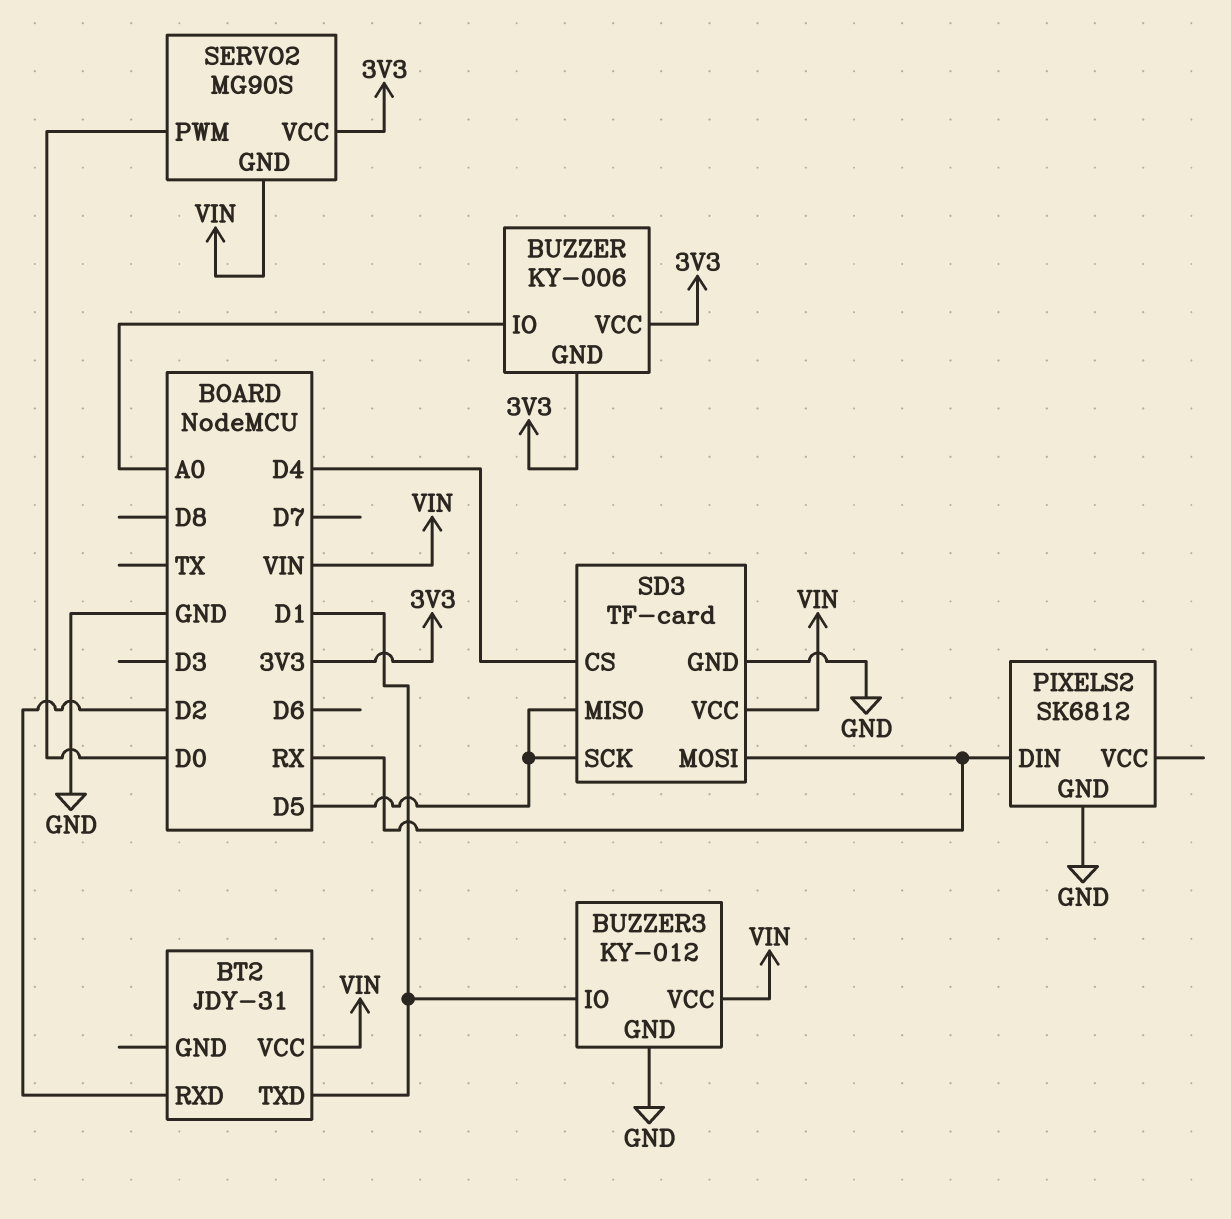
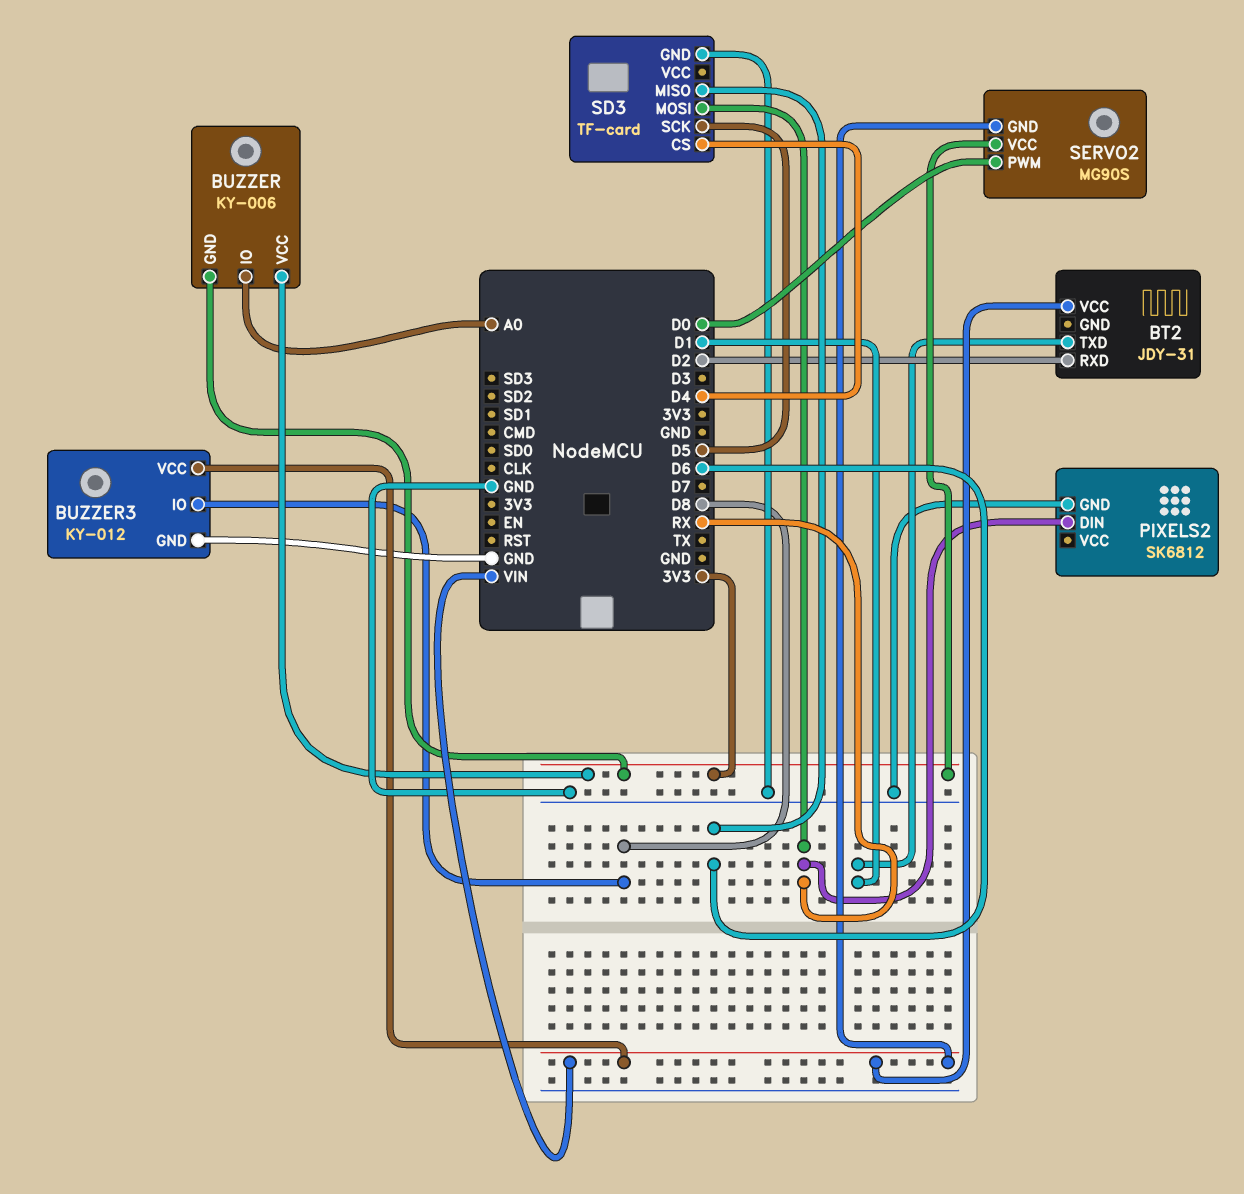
BUZZER3 pin IO: D1 -> D8
SD3 pin MISO: D5 -> D6
SD3 pin VCC: VIN -> none

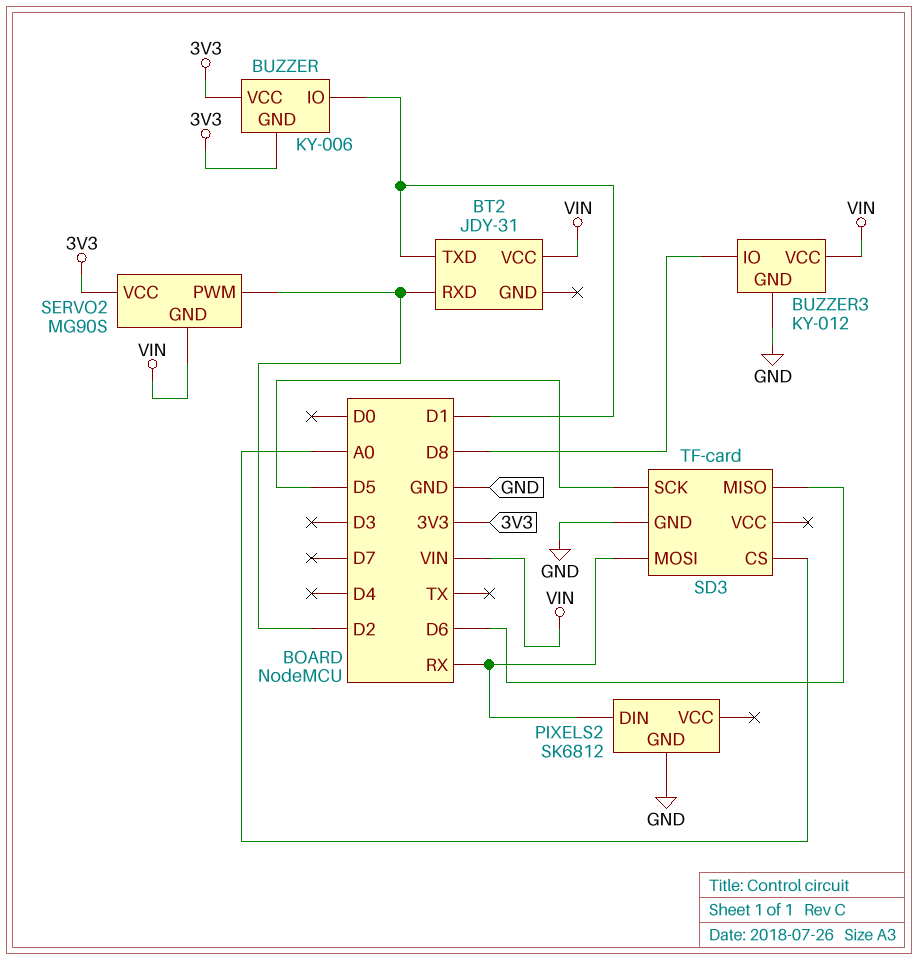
BUZZER pin IO: A0 -> D1
SD3 pin CS: D4 -> A0
SERVO2 pin PWM: D0 -> D2

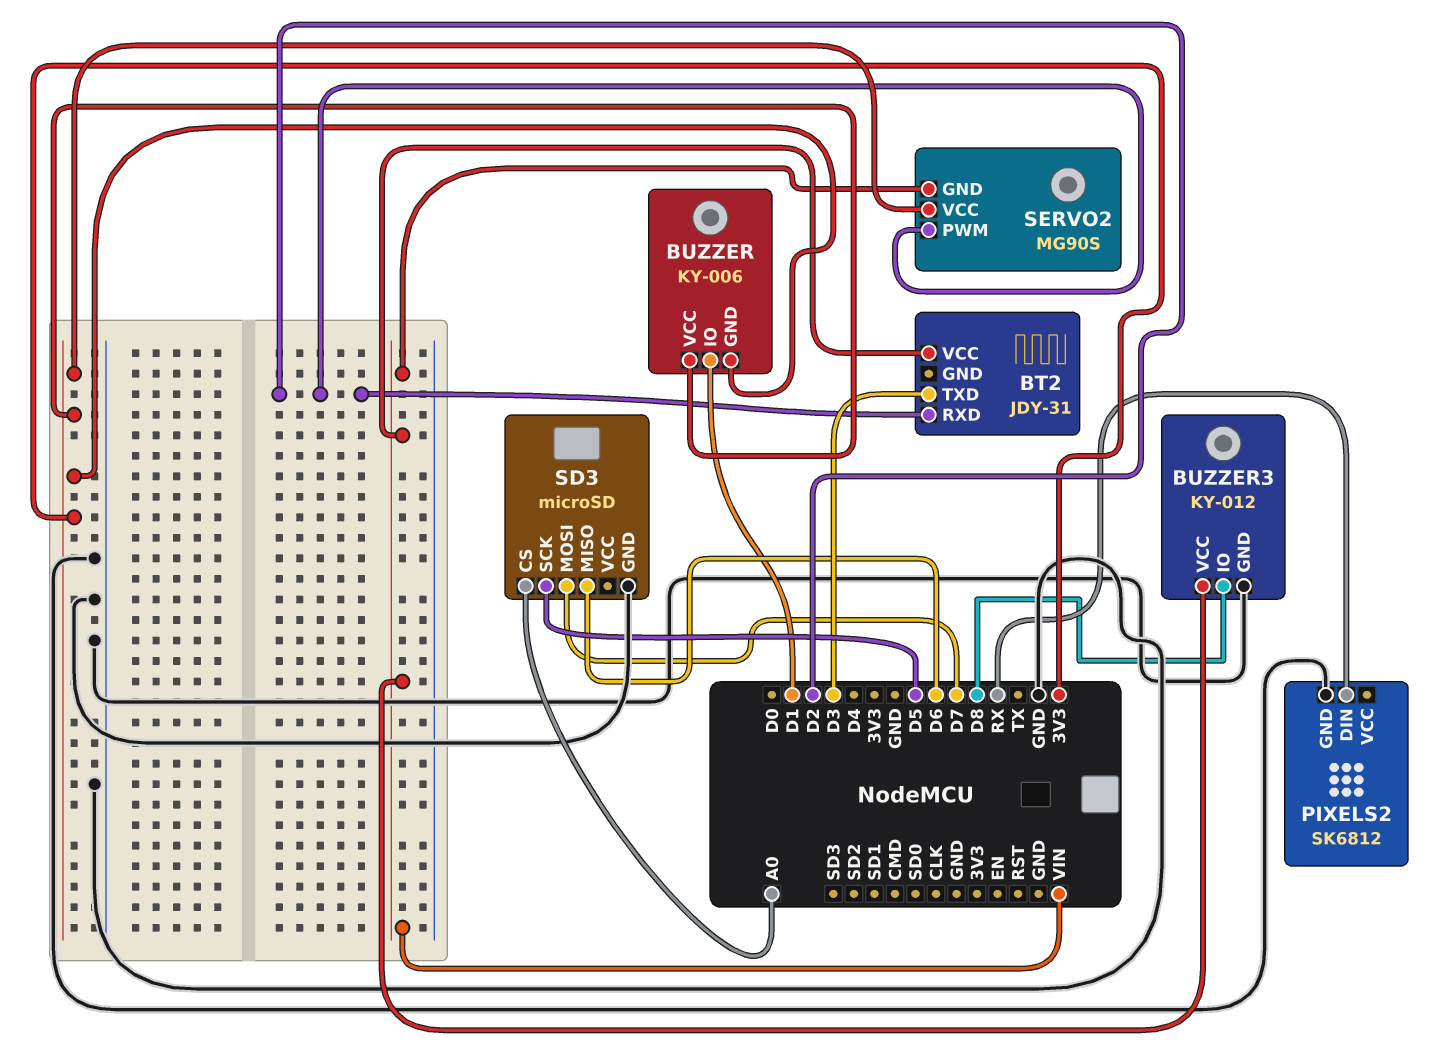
BT2 pin TXD: D1 -> D3
SD3: TF-card -> microSD
SD3 pin MOSI: RX -> D7

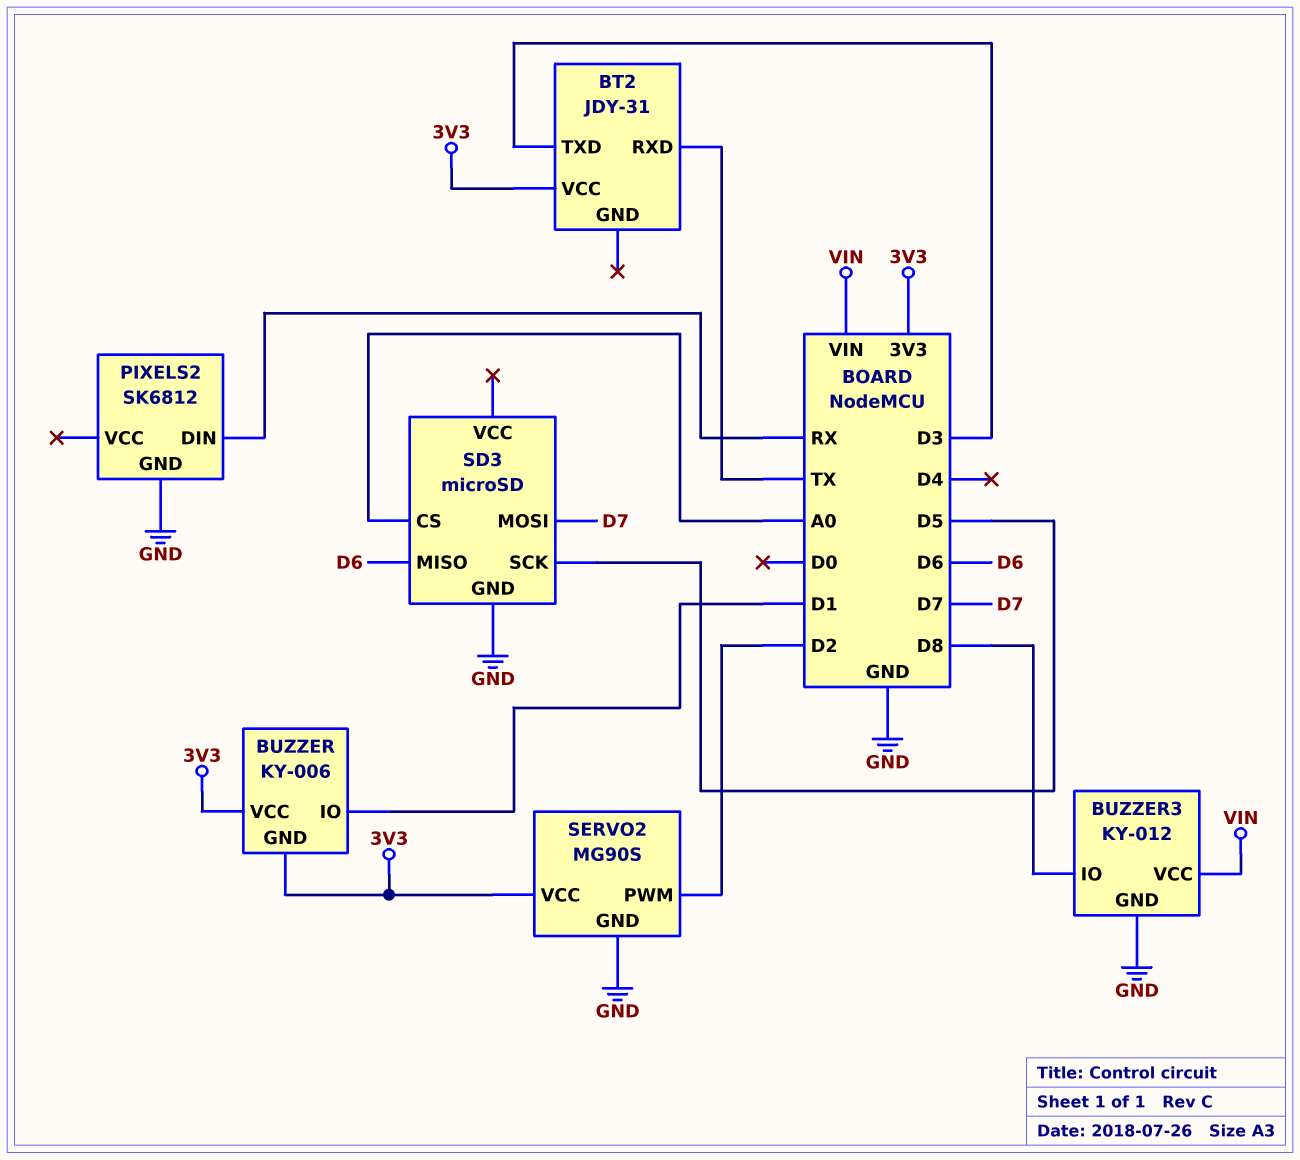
BT2 pin RXD: D2 -> TX
BT2 pin VCC: VIN -> 3V3
SERVO2 pin GND: VIN -> GND

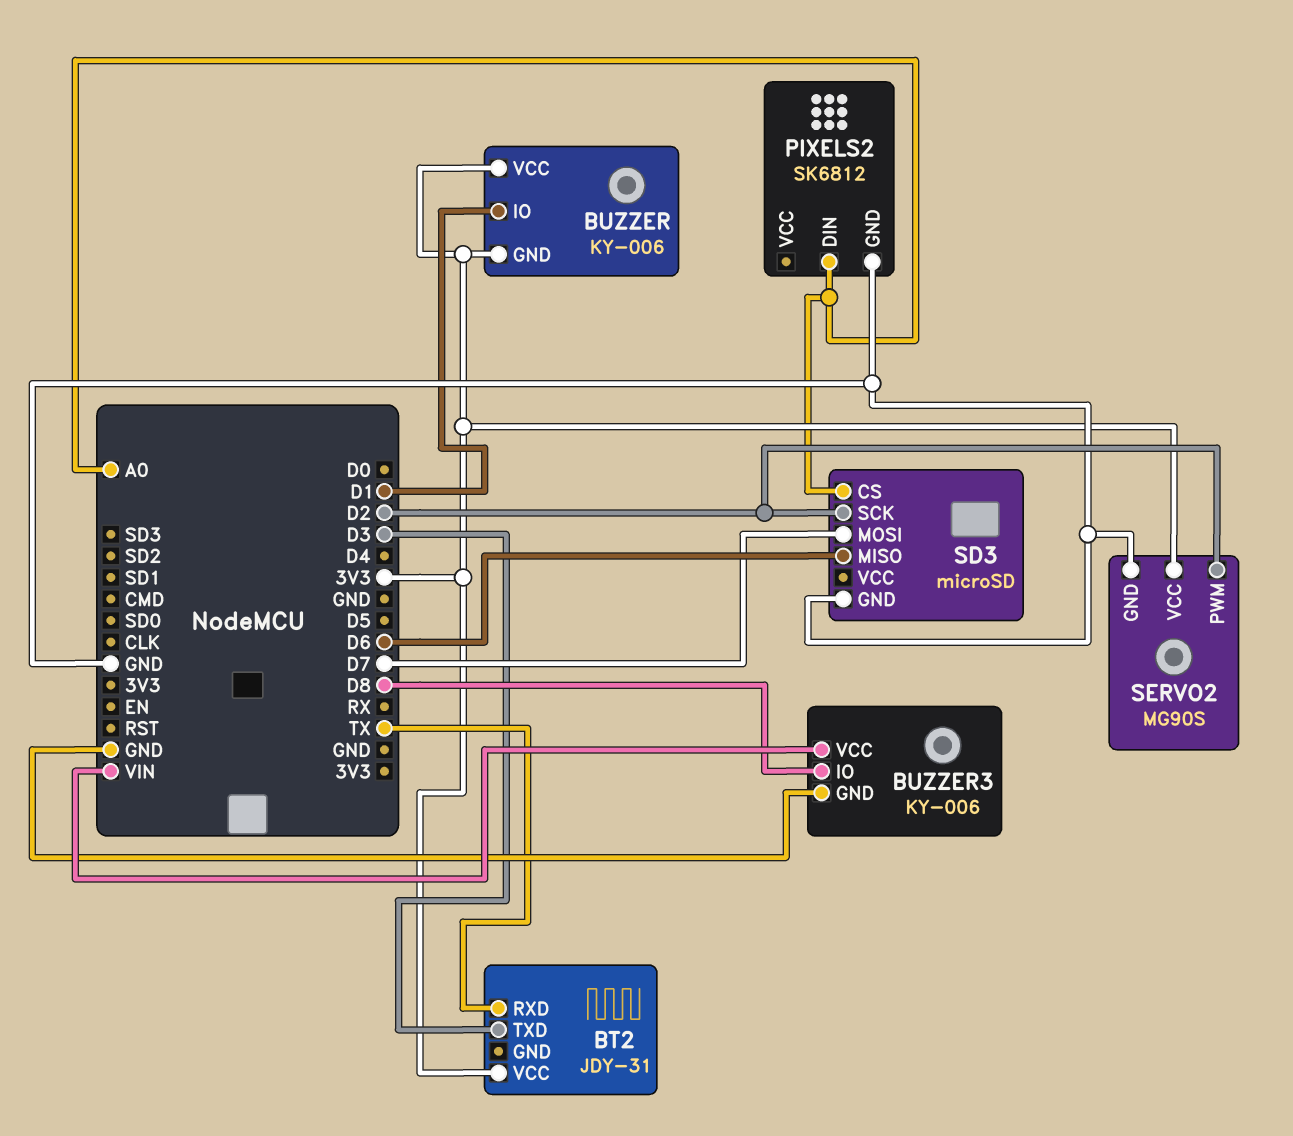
BUZZER3: KY-012 -> KY-006
PIXELS2 pin DIN: RX -> A0
SD3 pin SCK: D5 -> D2

